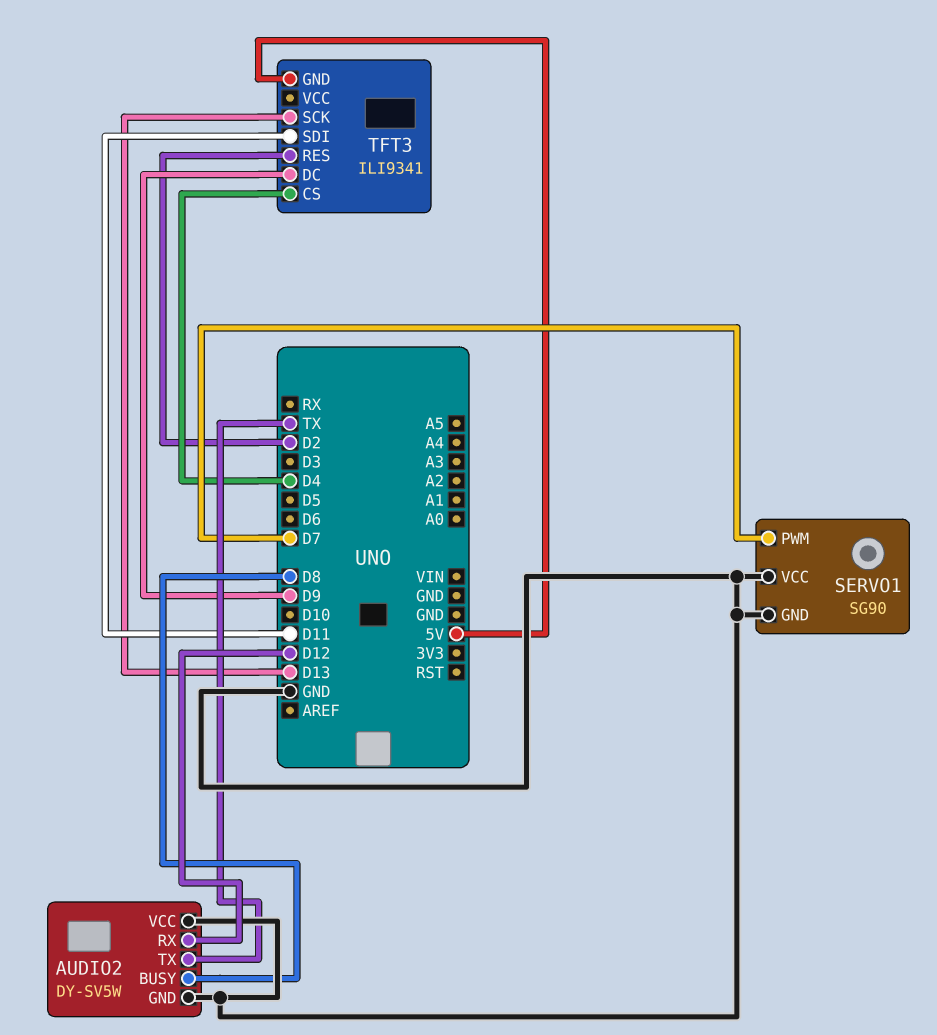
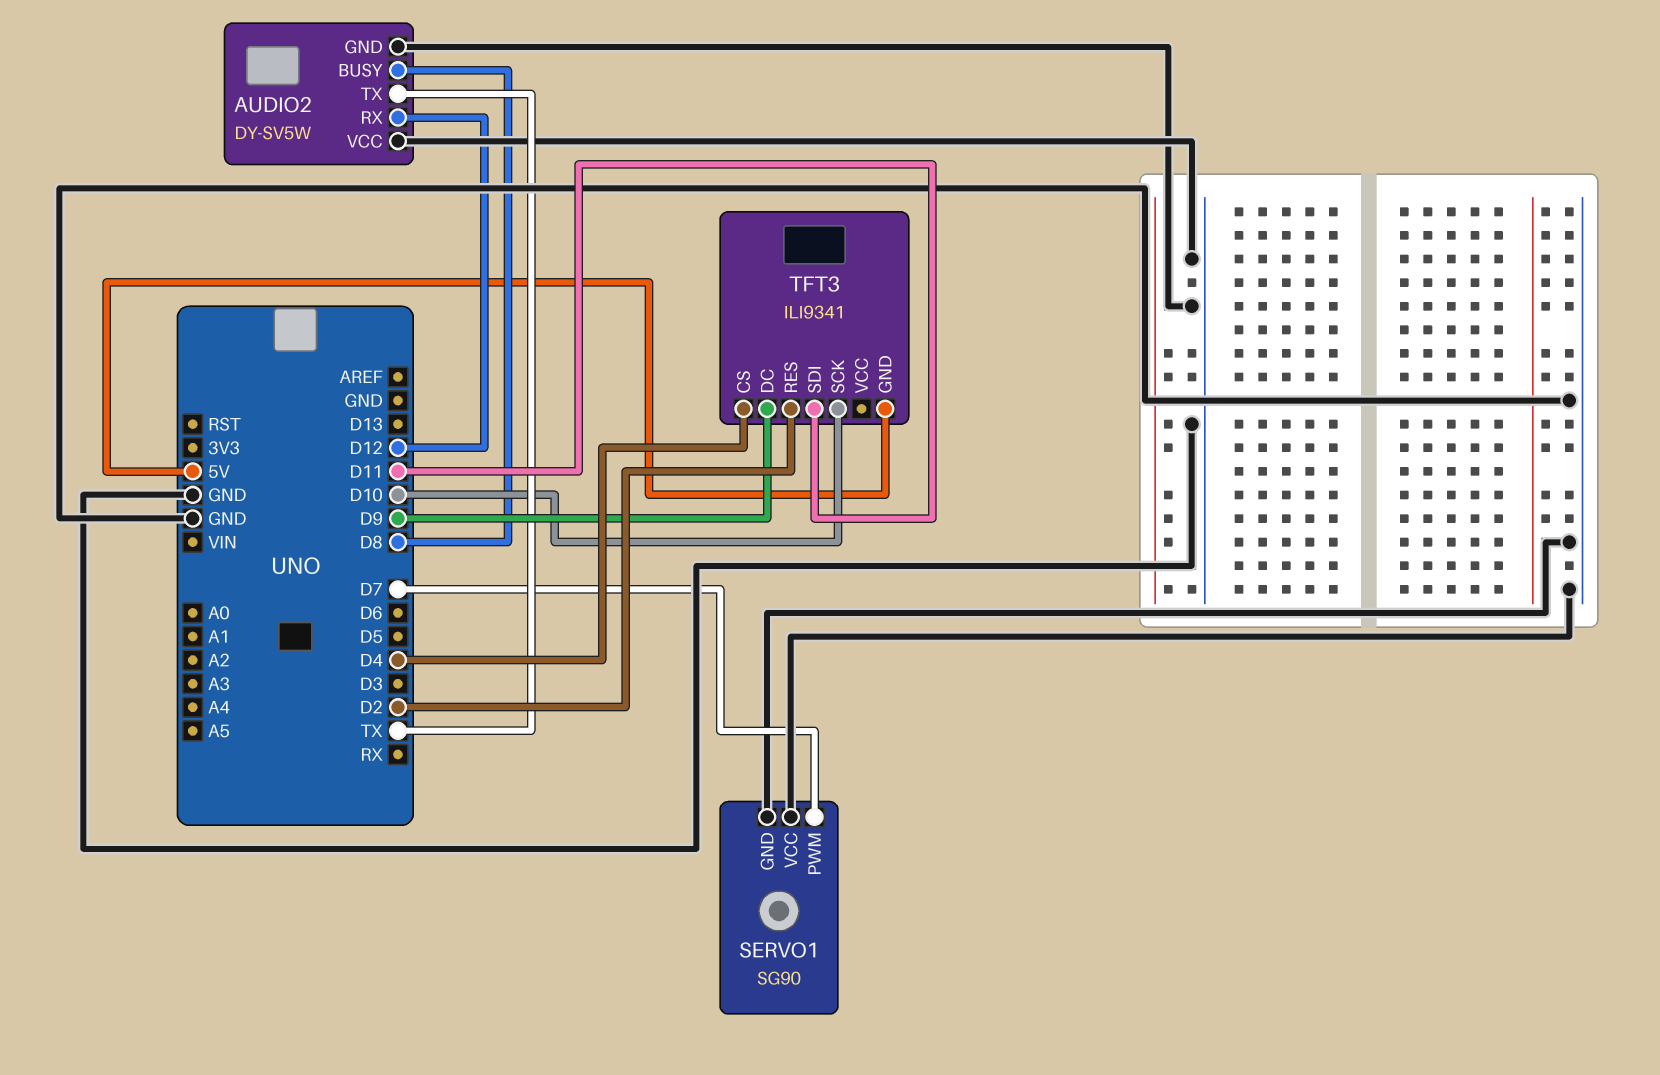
TFT3 pin SCK: D13 -> D10

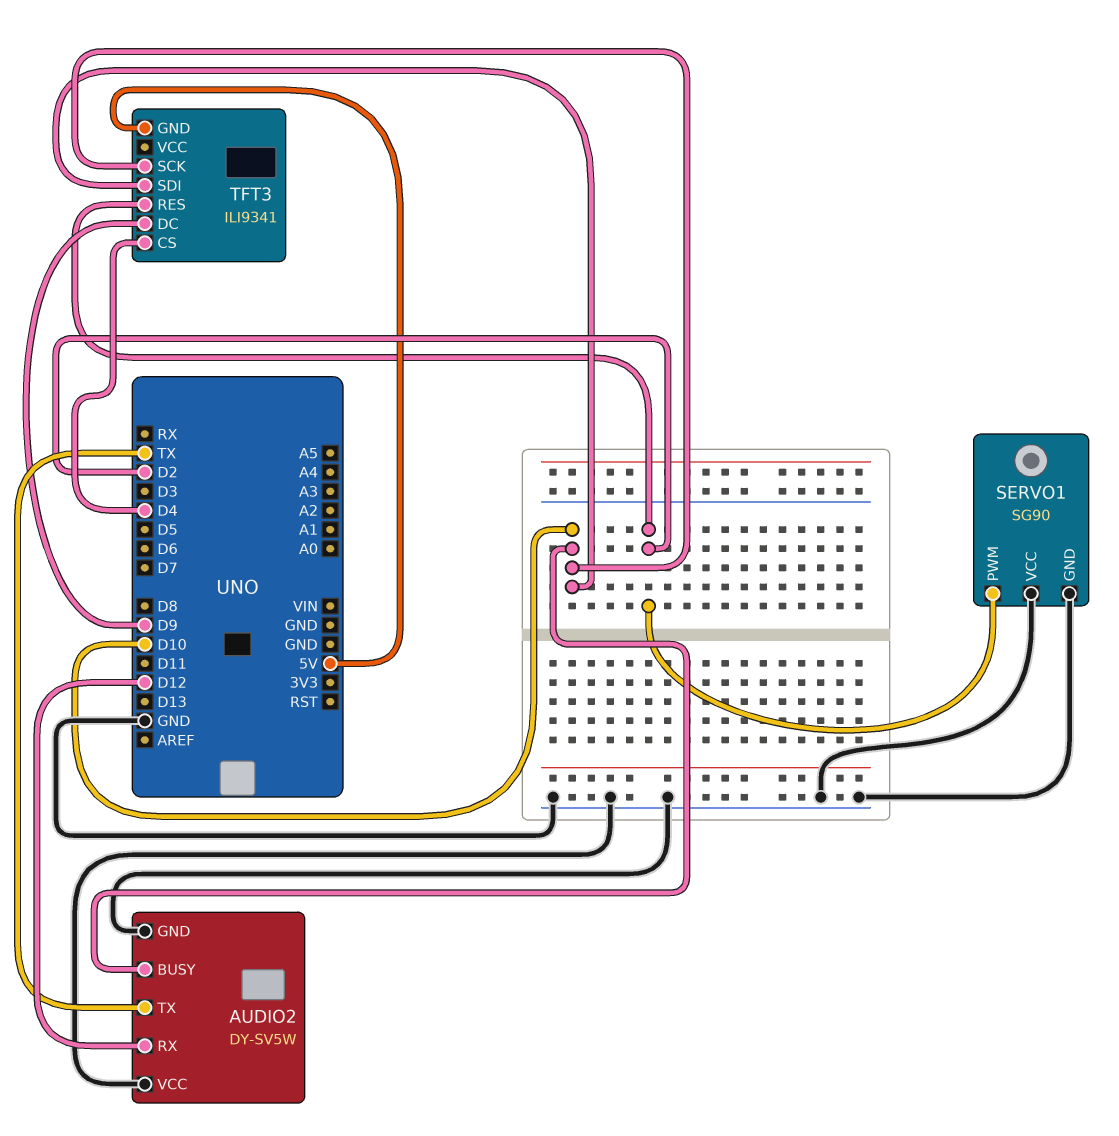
AUDIO2 pin BUSY: D8 -> D10
SERVO1 pin PWM: D7 -> D2
TFT3 pin SDI: D11 -> D10

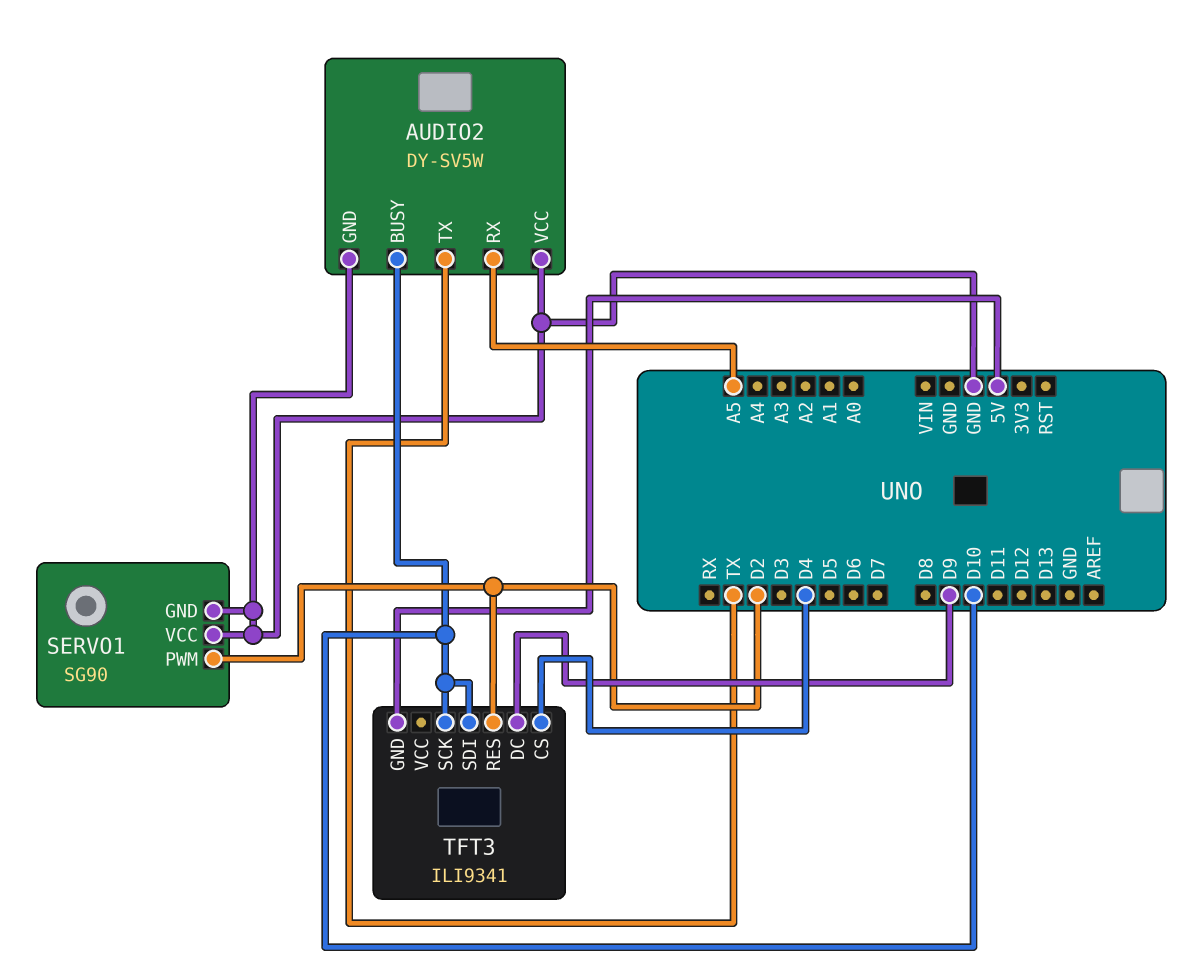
AUDIO2 pin RX: D12 -> A5

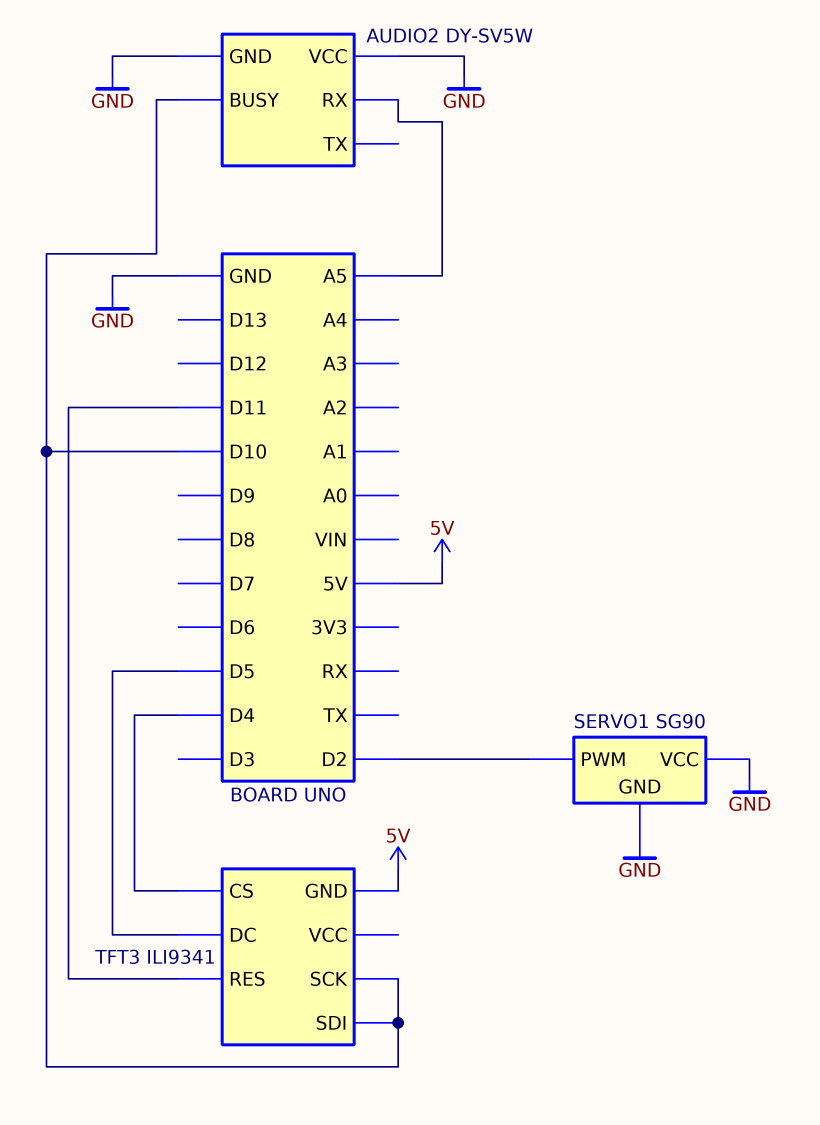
AUDIO2 pin TX: TX -> none
TFT3 pin DC: D9 -> D5
TFT3 pin RES: D2 -> D11

